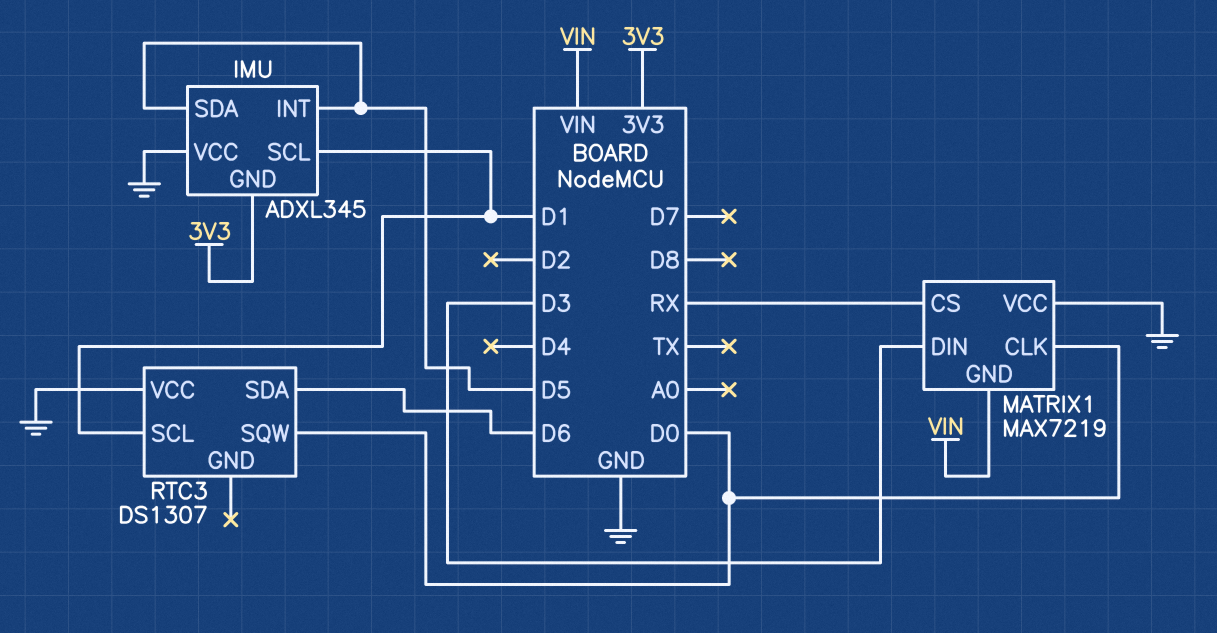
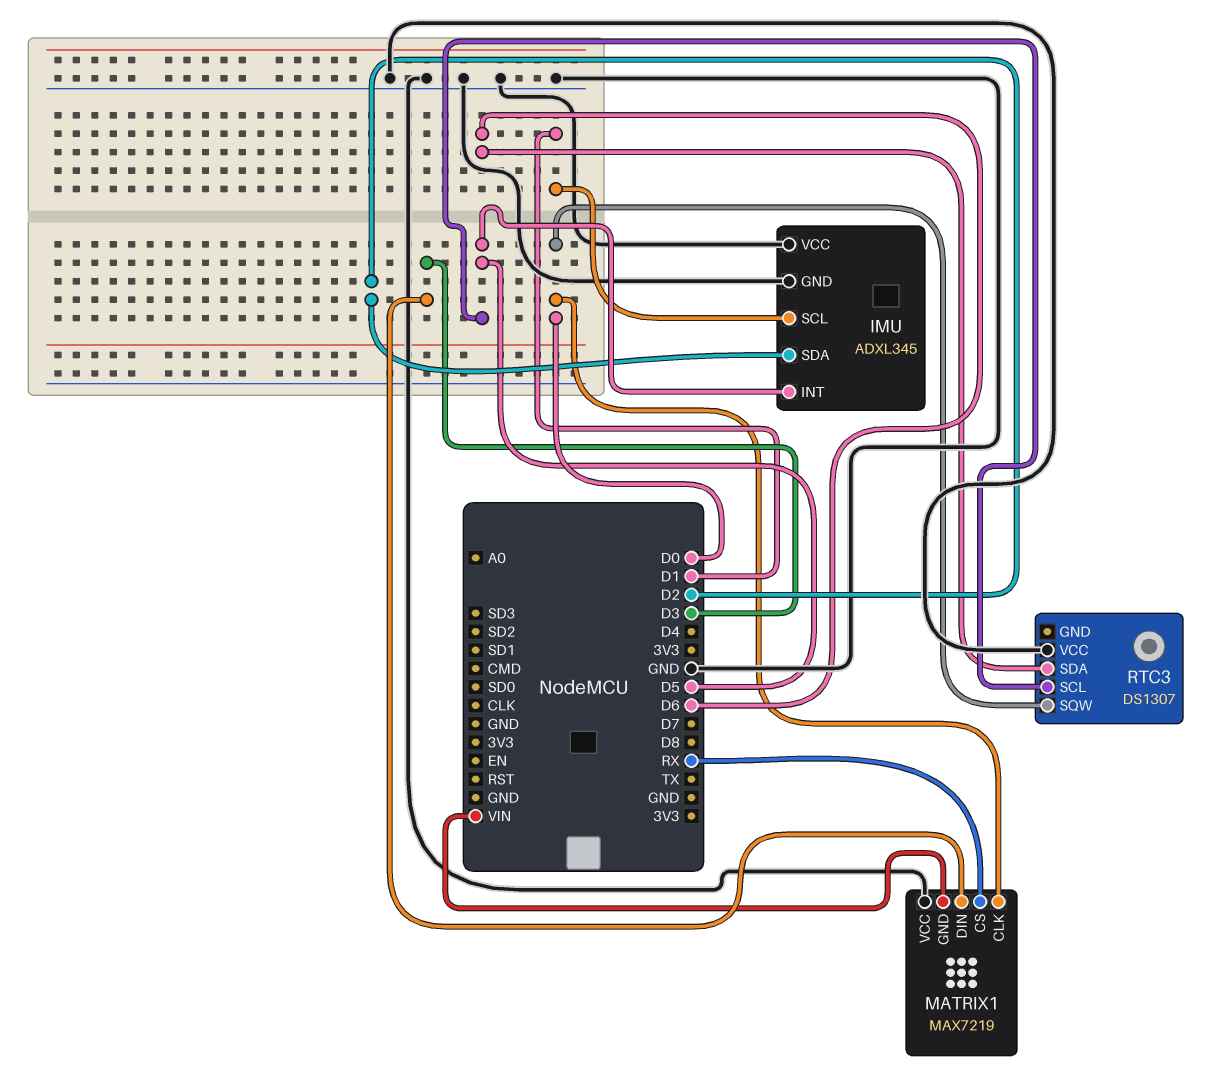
IMU pin GND: 3V3 -> GND
IMU pin SDA: D5 -> D2
RTC3 pin SCL: D1 -> D5

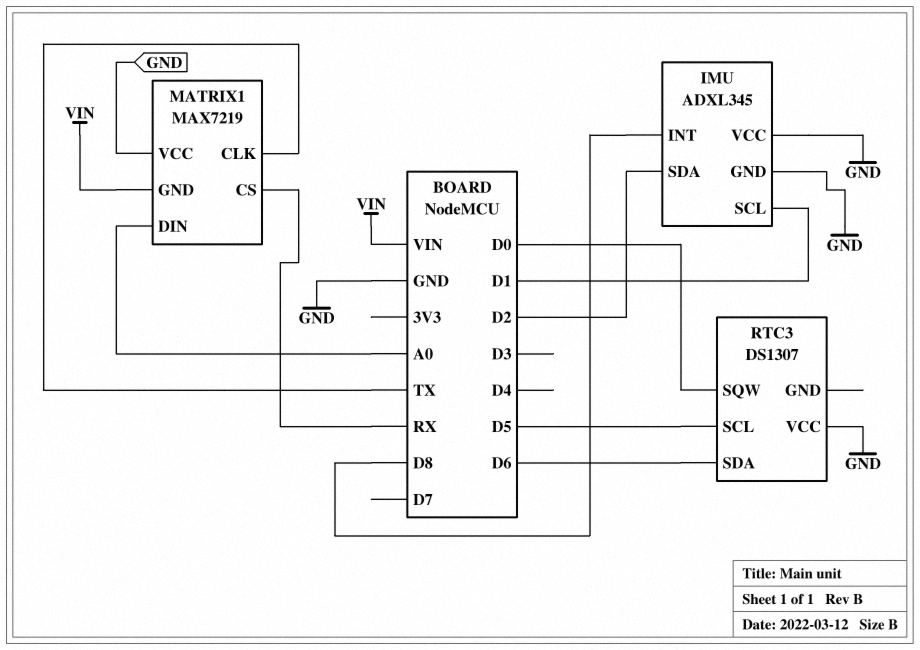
IMU pin INT: D5 -> D8
MATRIX1 pin CLK: D0 -> TX
MATRIX1 pin DIN: D3 -> A0

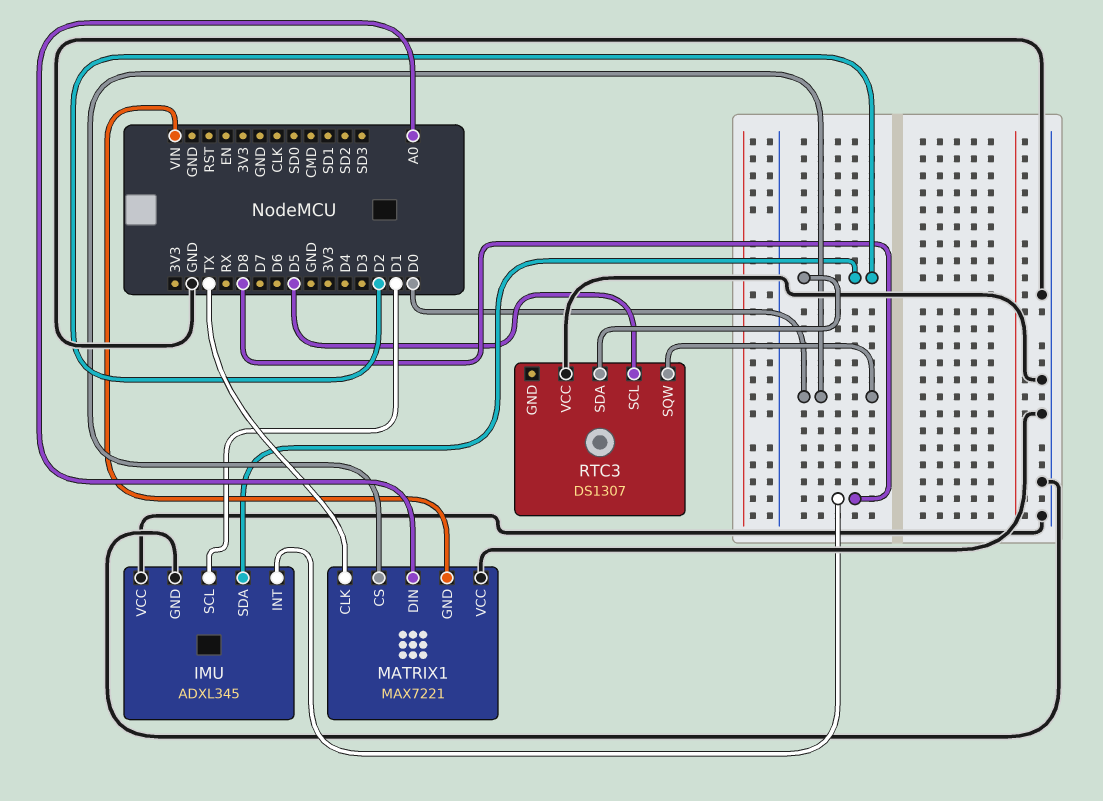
MATRIX1: MAX7219 -> MAX7221
MATRIX1 pin CS: RX -> D0
RTC3 pin SDA: D6 -> D2

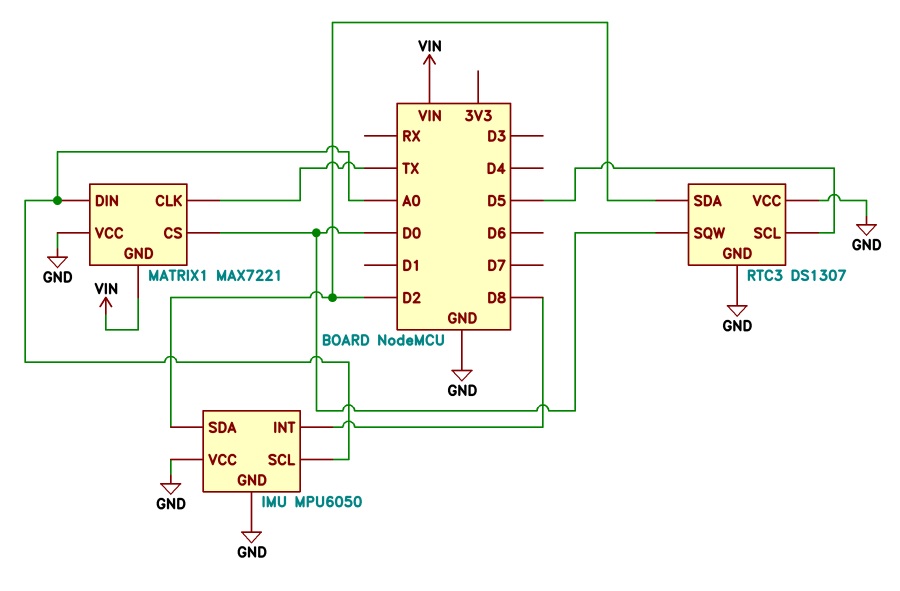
IMU: ADXL345 -> MPU6050
IMU pin SCL: D1 -> A0
RTC3 pin GND: none -> GND

